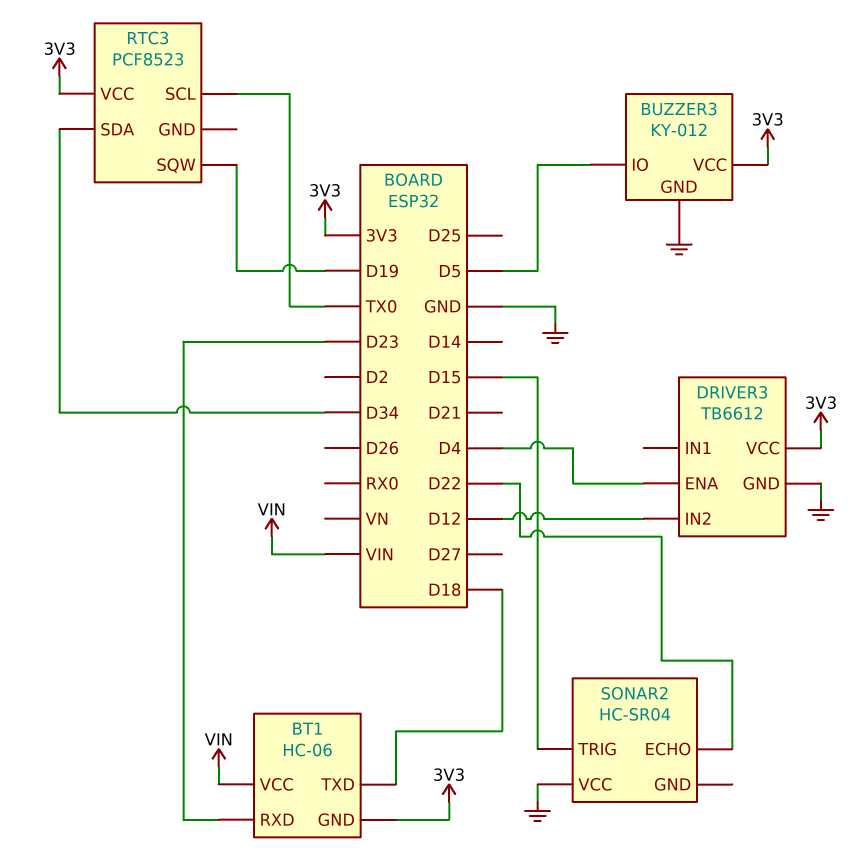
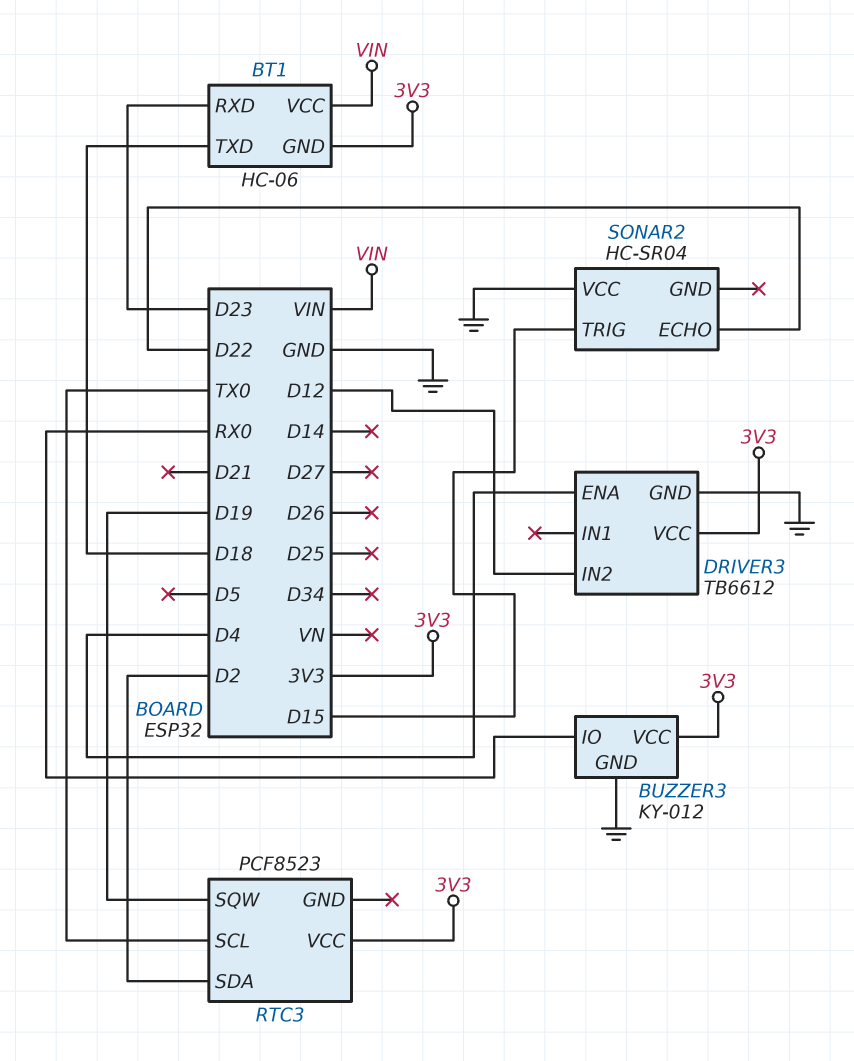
BUZZER3 pin IO: D5 -> RX0
RTC3 pin SDA: D34 -> D2

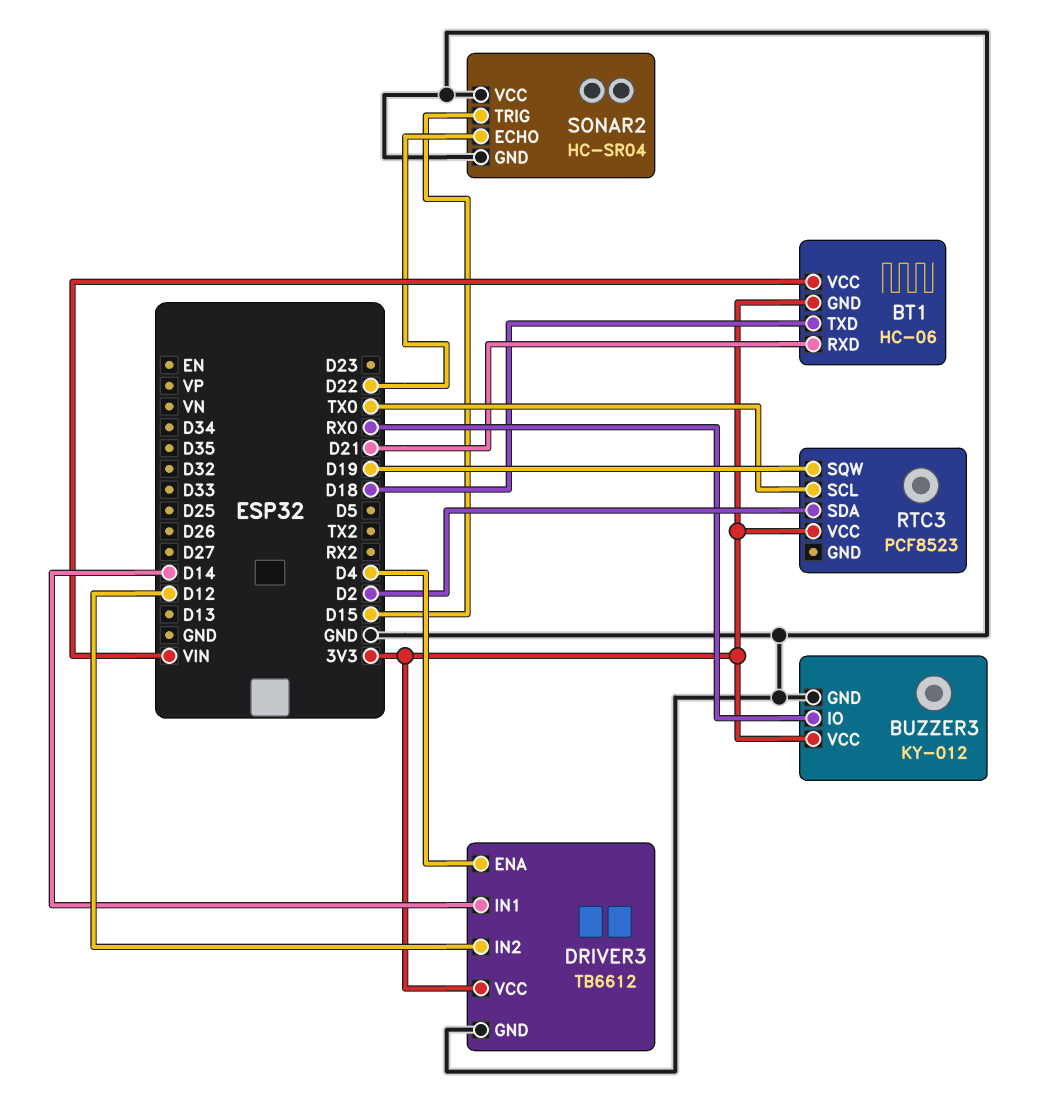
BT1 pin RXD: D23 -> D21
DRIVER3 pin IN1: none -> D14
SONAR2 pin GND: none -> GND

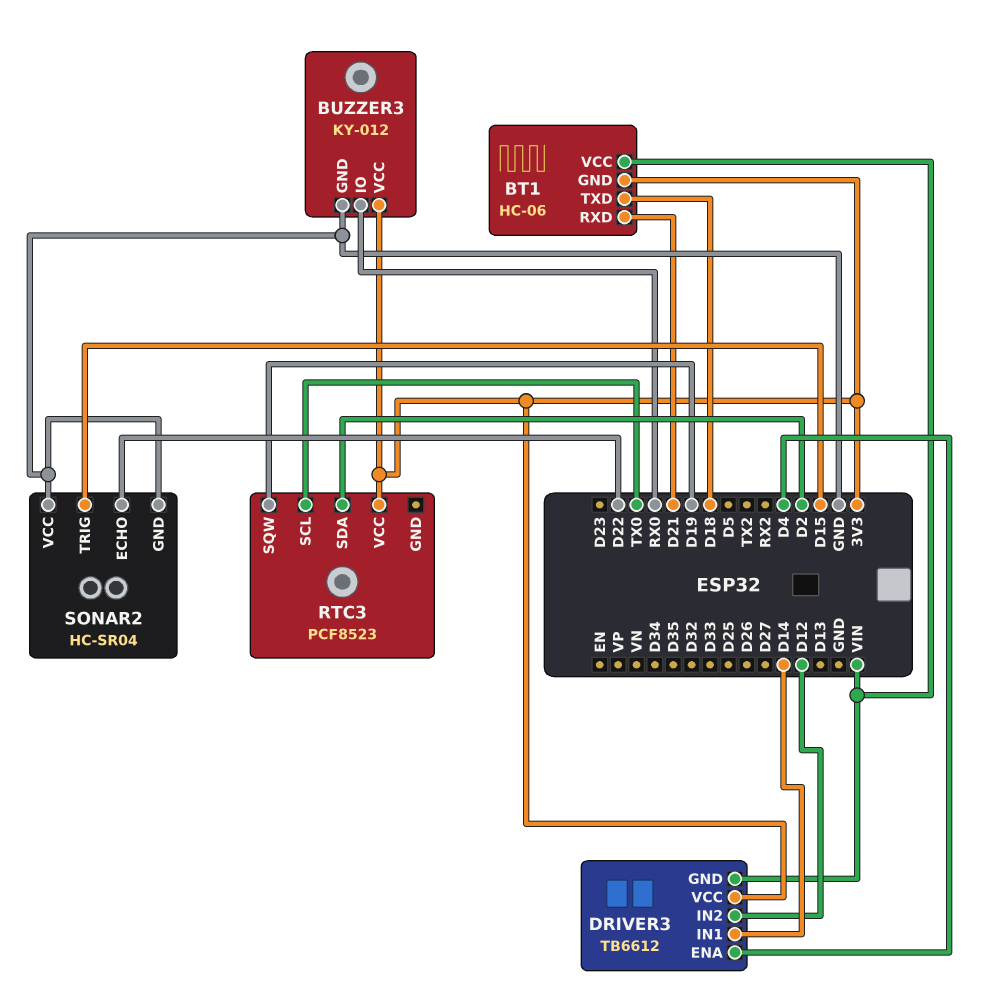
DRIVER3 pin GND: GND -> VIN

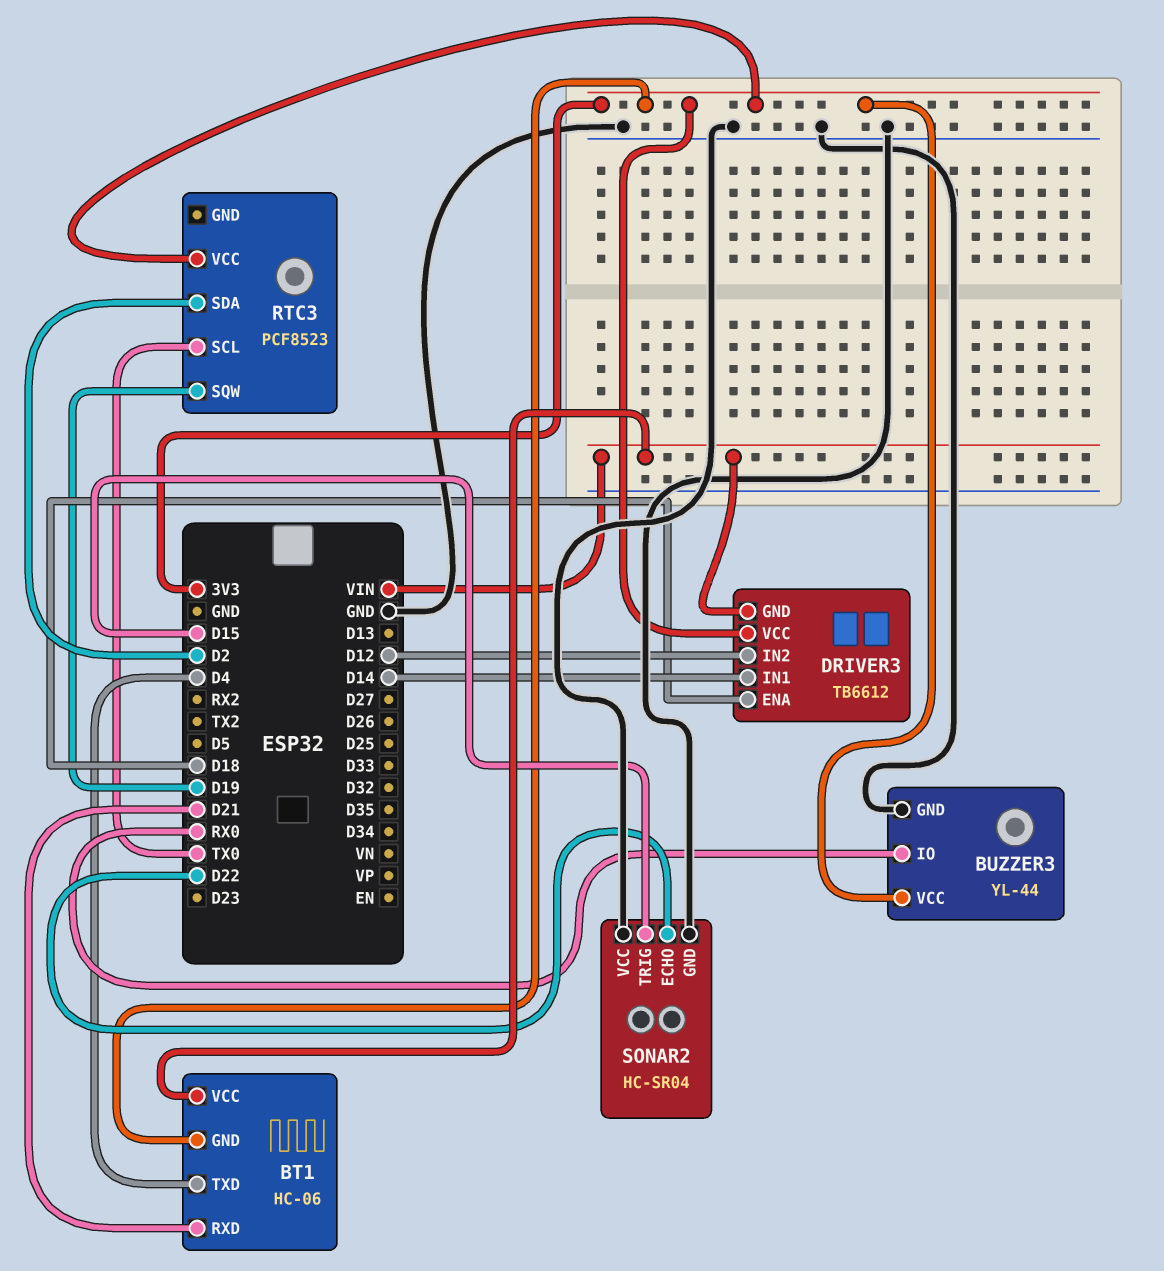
BT1 pin TXD: D18 -> D4
BUZZER3: KY-012 -> YL-44
DRIVER3 pin ENA: D4 -> D18

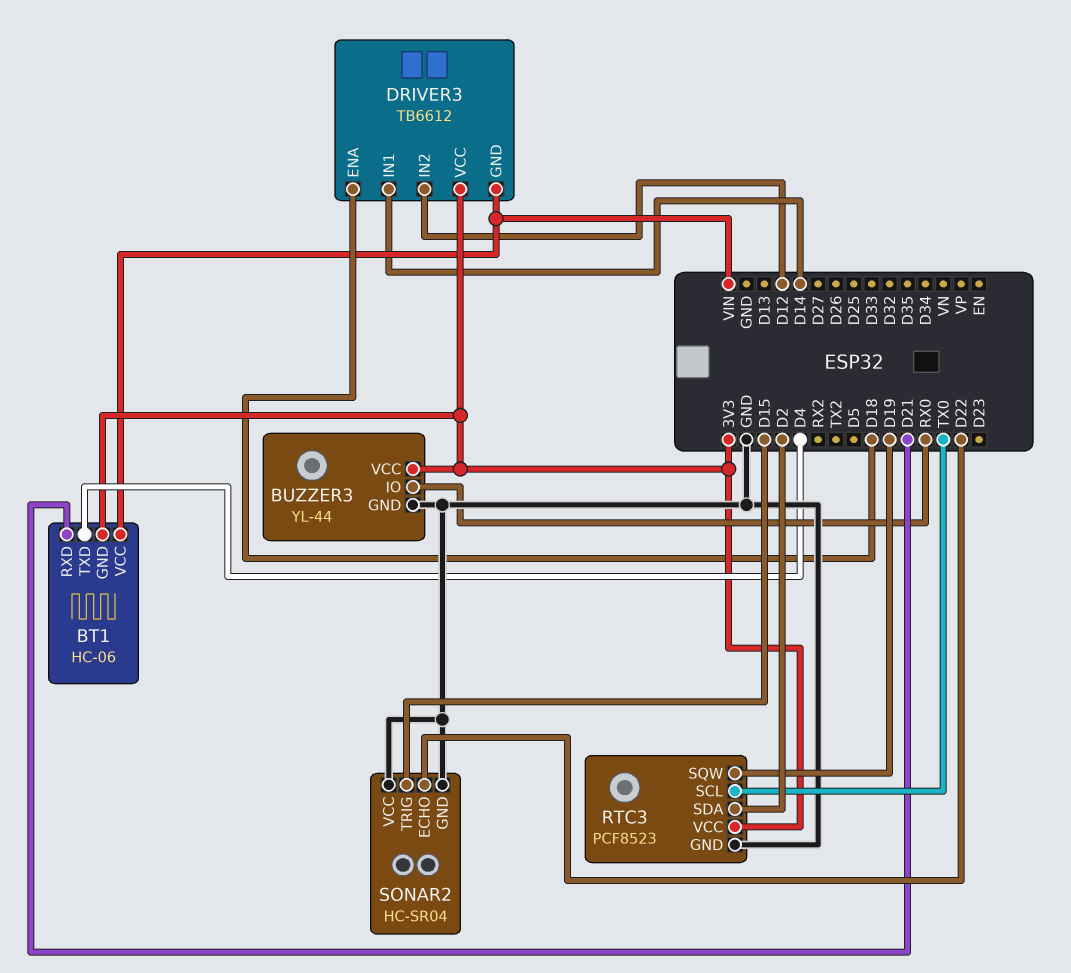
RTC3 pin GND: none -> GND

